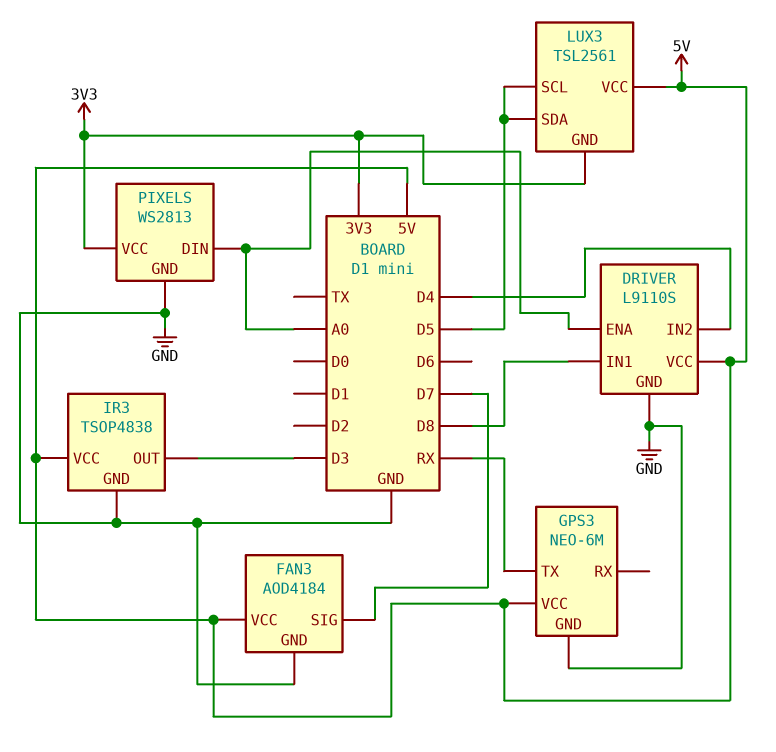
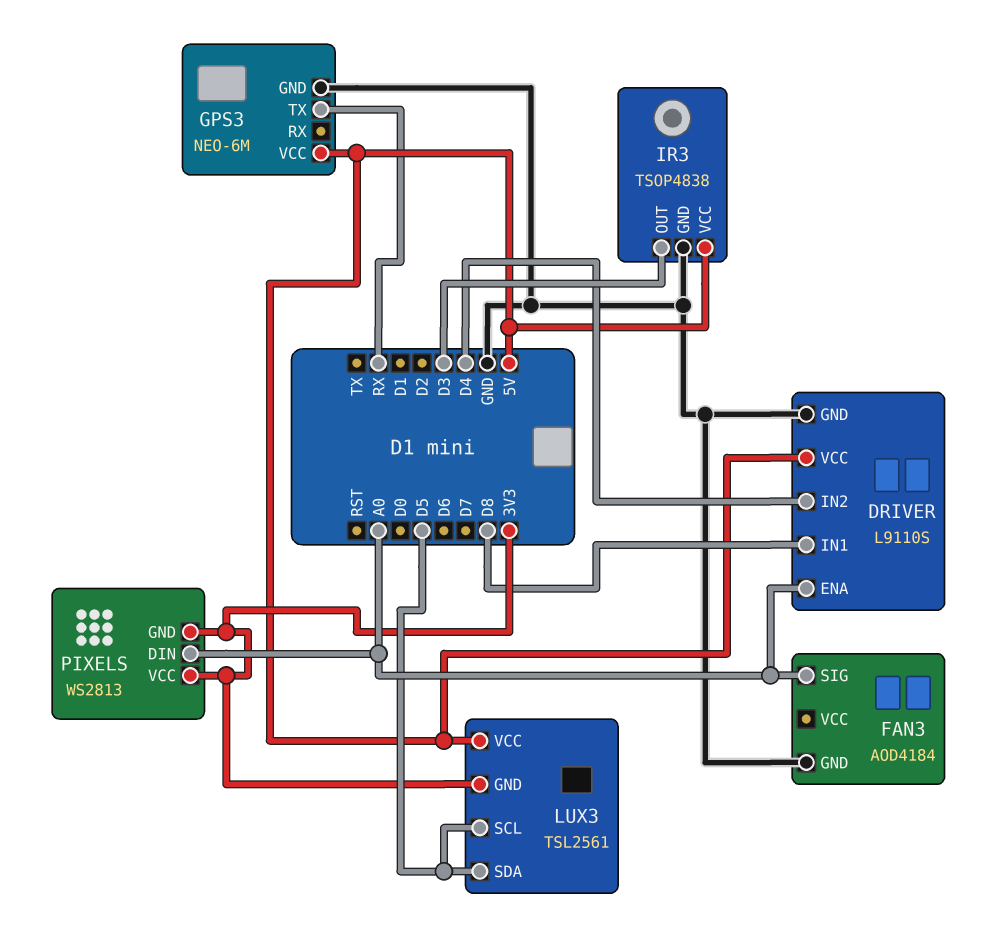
FAN3 pin SIG: D7 -> A0
FAN3 pin VCC: 5V -> none
PIXELS pin GND: GND -> 3V3

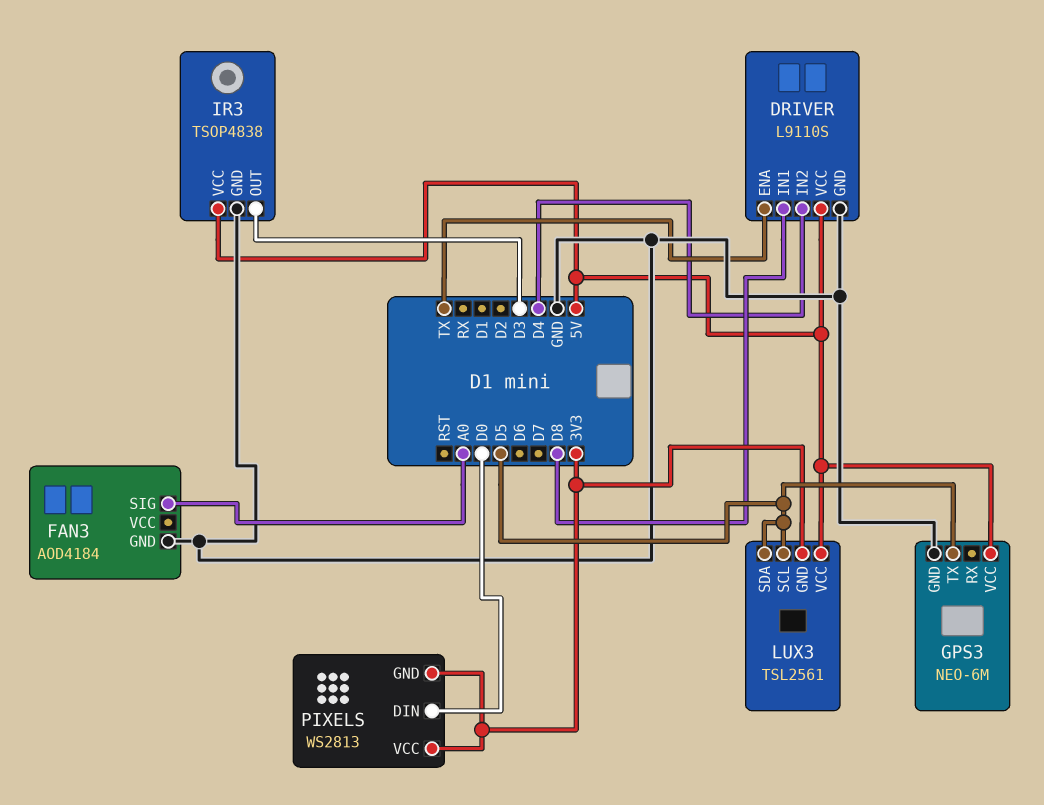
DRIVER pin ENA: A0 -> TX
GPS3 pin TX: RX -> D5
PIXELS pin DIN: A0 -> D0

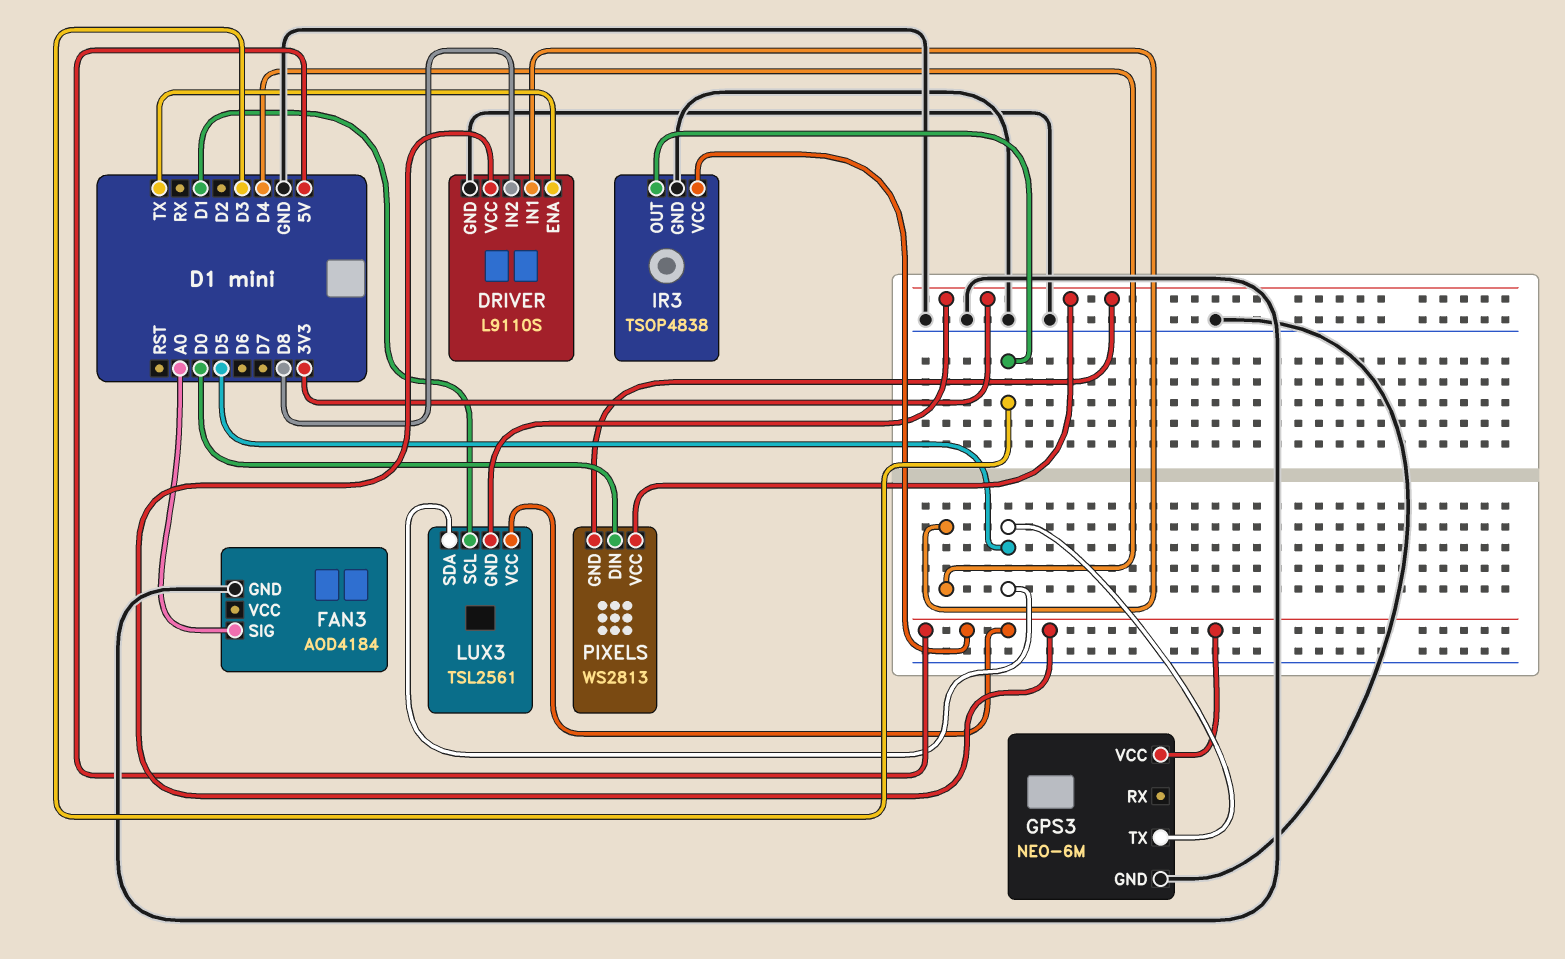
DRIVER pin IN1: D8 -> D4
DRIVER pin IN2: D4 -> D8
LUX3 pin SCL: D5 -> D1

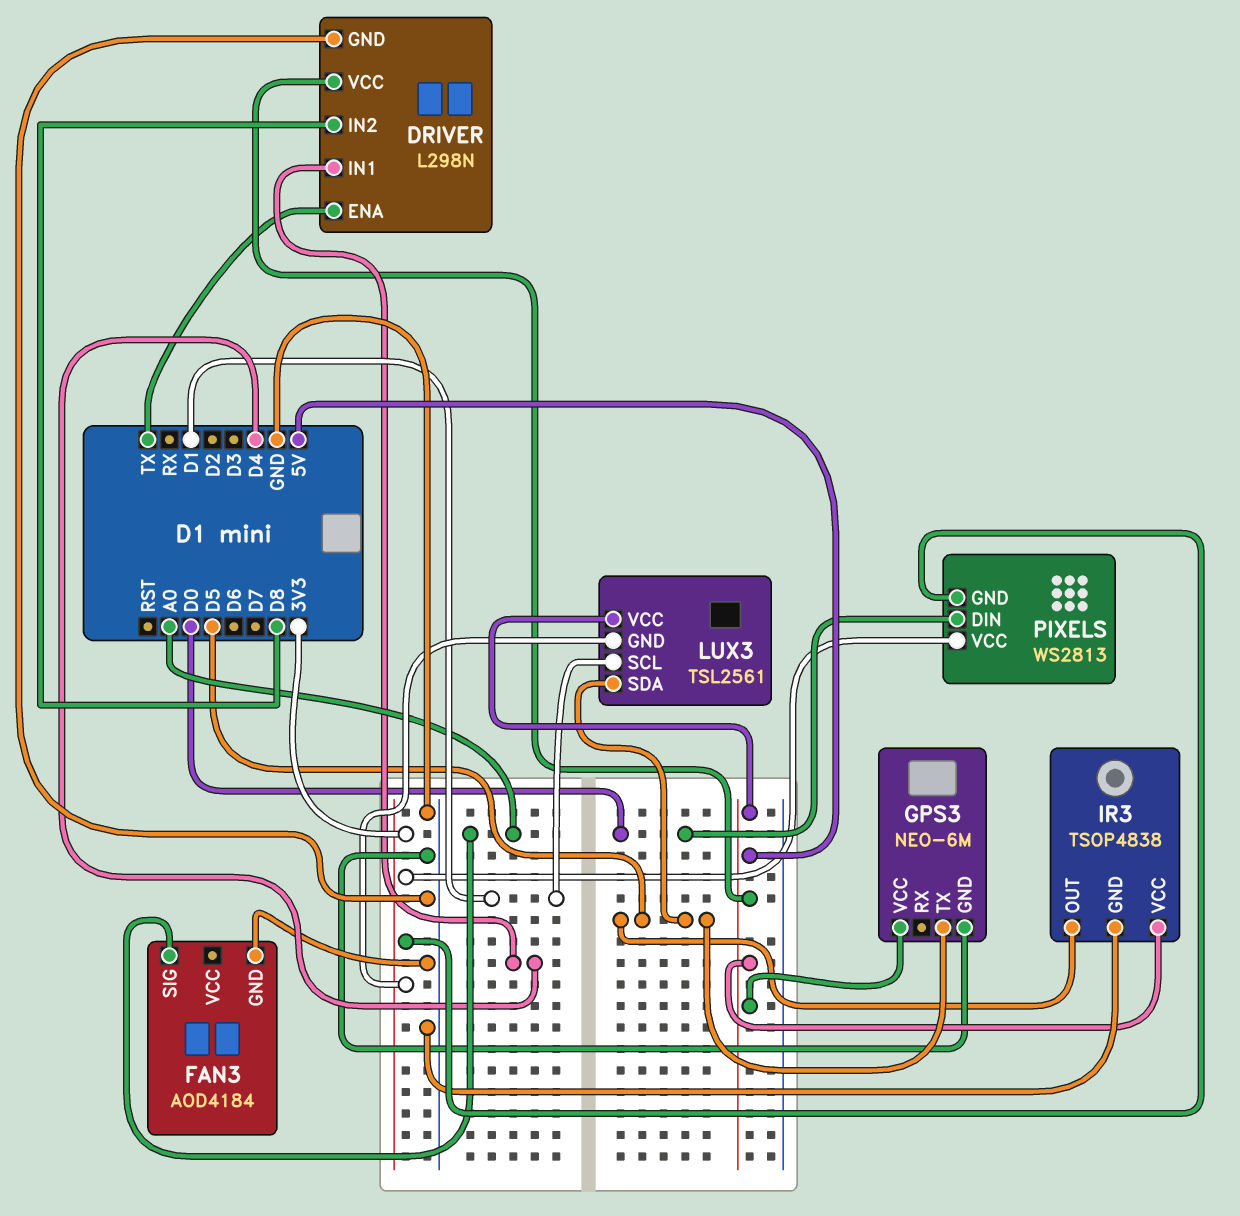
DRIVER: L9110S -> L298N
IR3 pin OUT: D3 -> D5

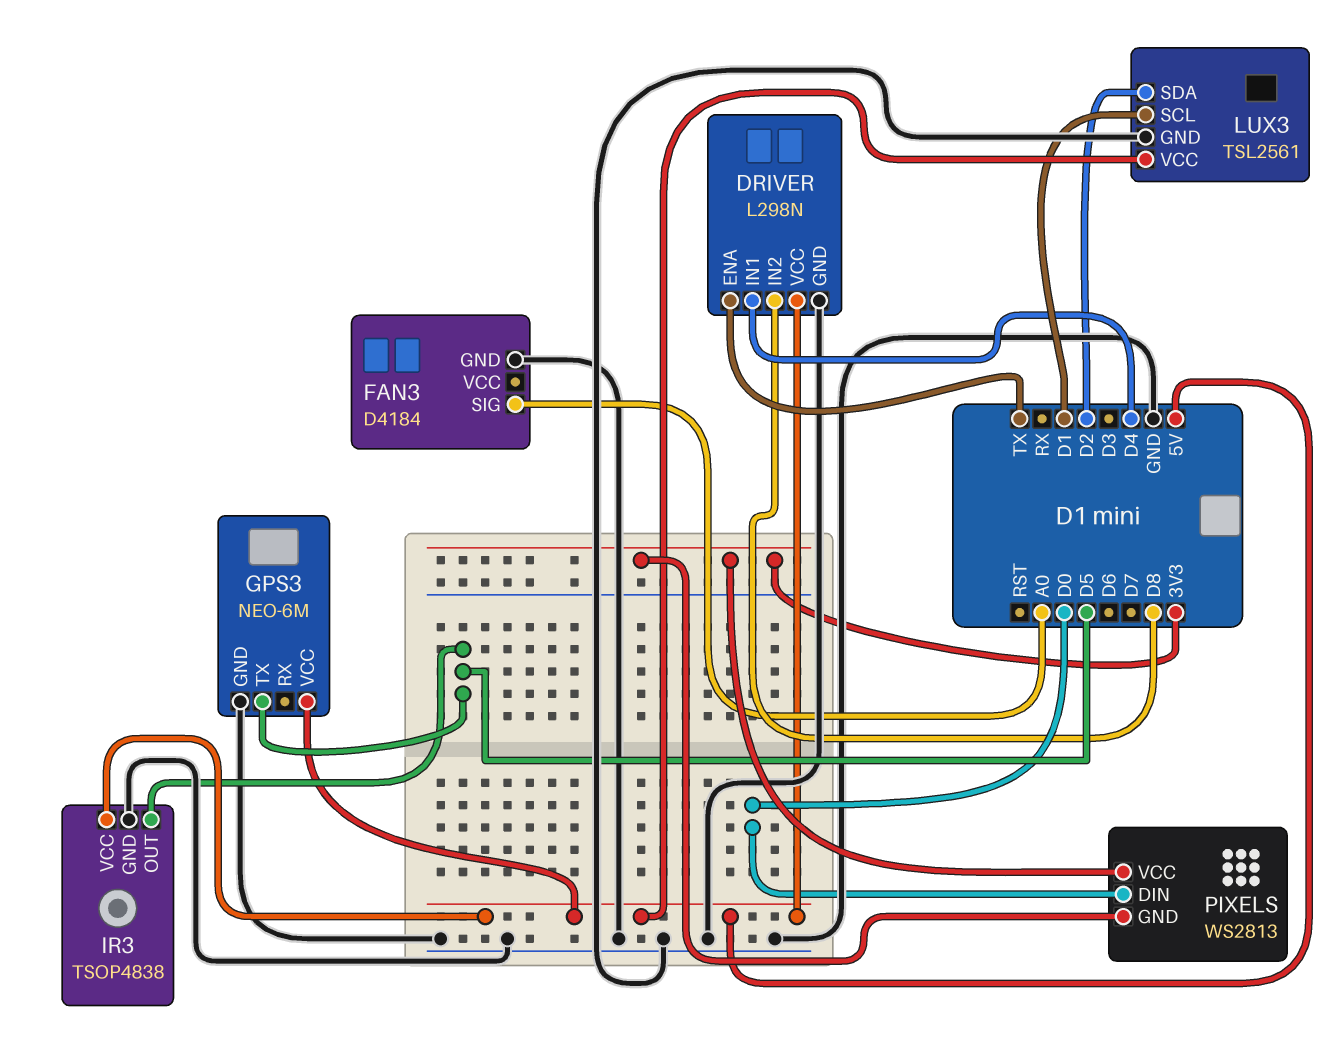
FAN3: AOD4184 -> D4184
LUX3 pin GND: 3V3 -> GND
LUX3 pin SDA: D5 -> D2

